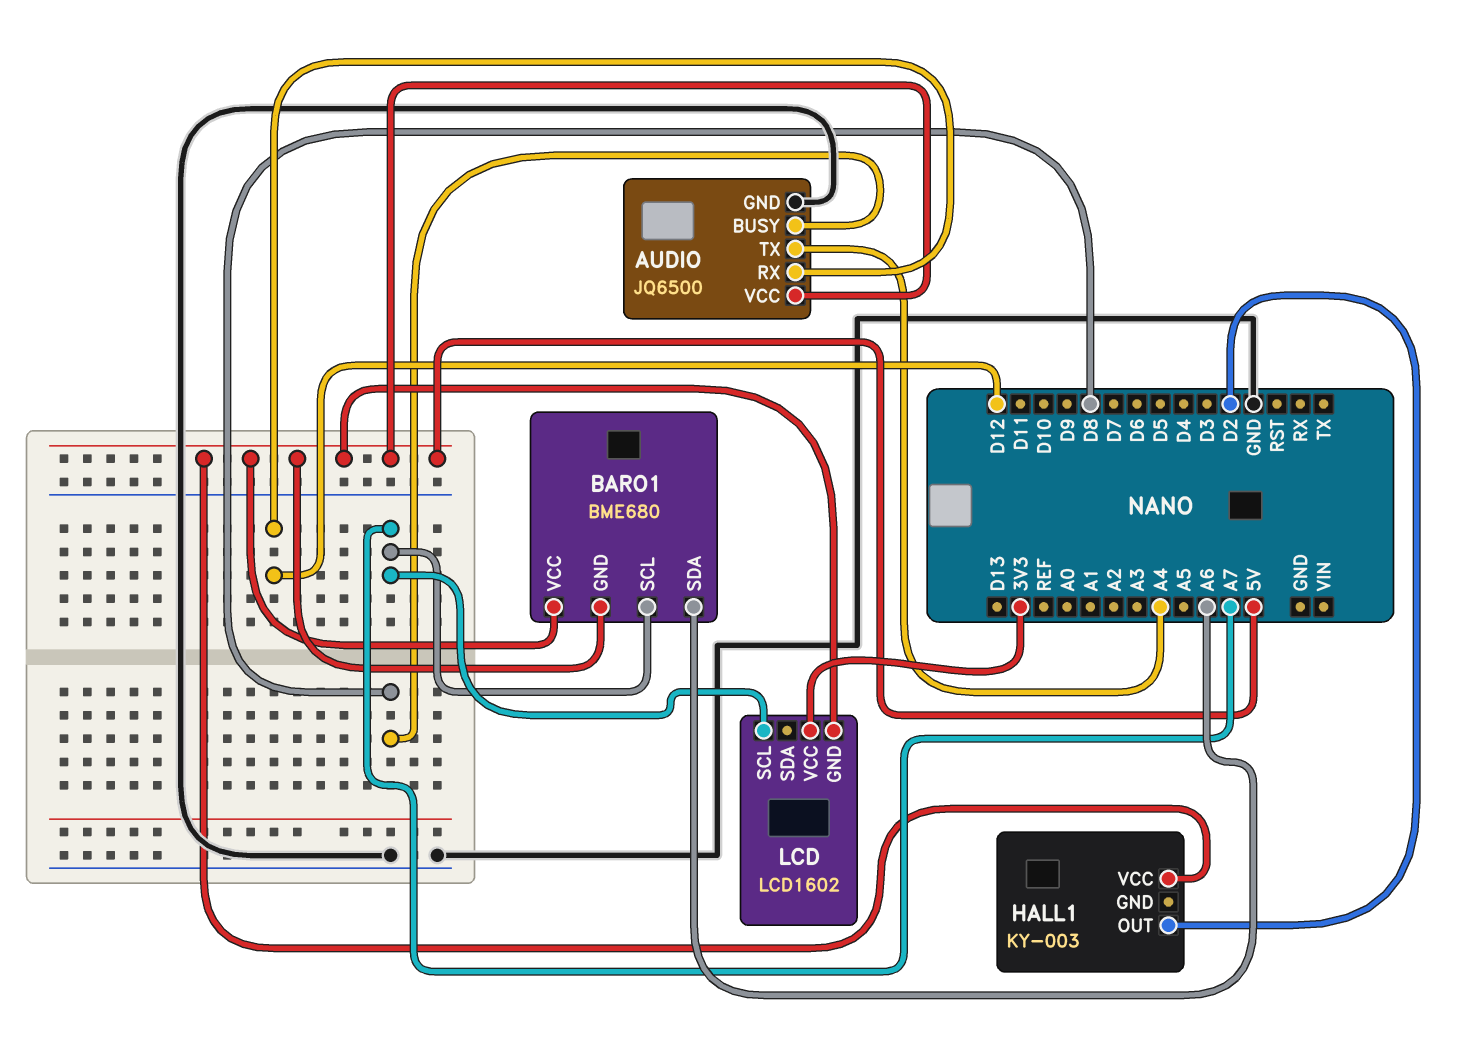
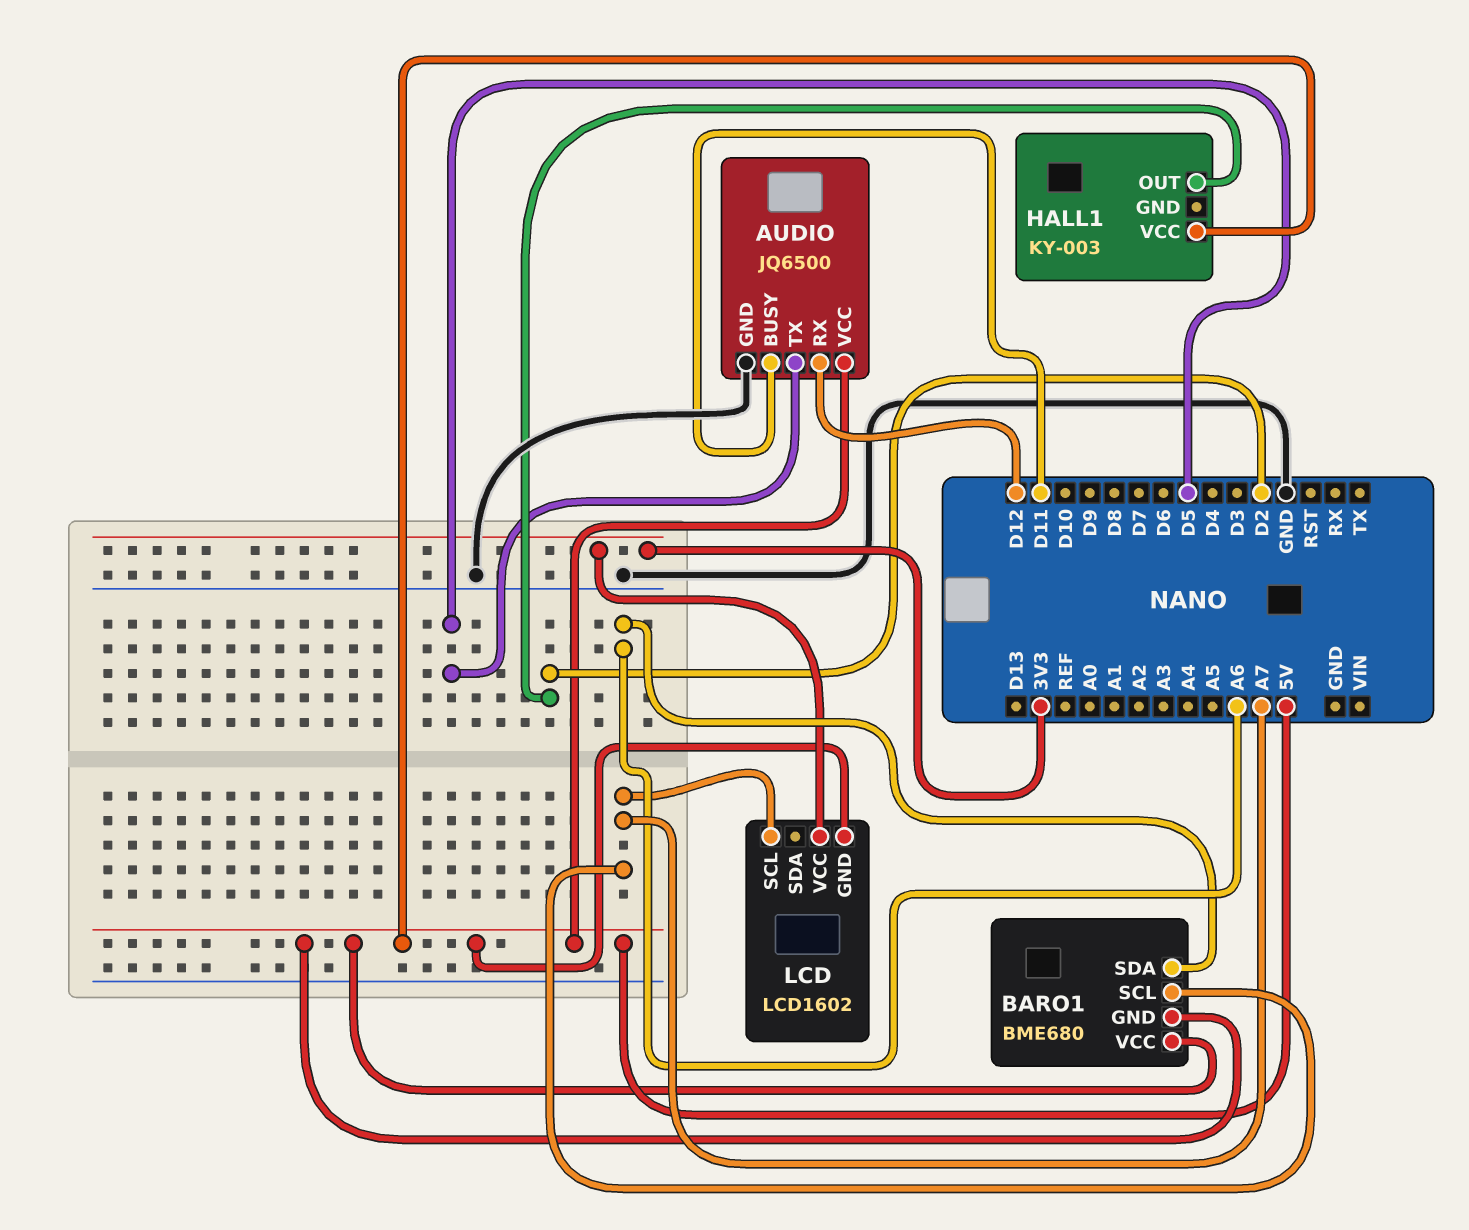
AUDIO pin BUSY: D8 -> D11
AUDIO pin TX: A4 -> D5

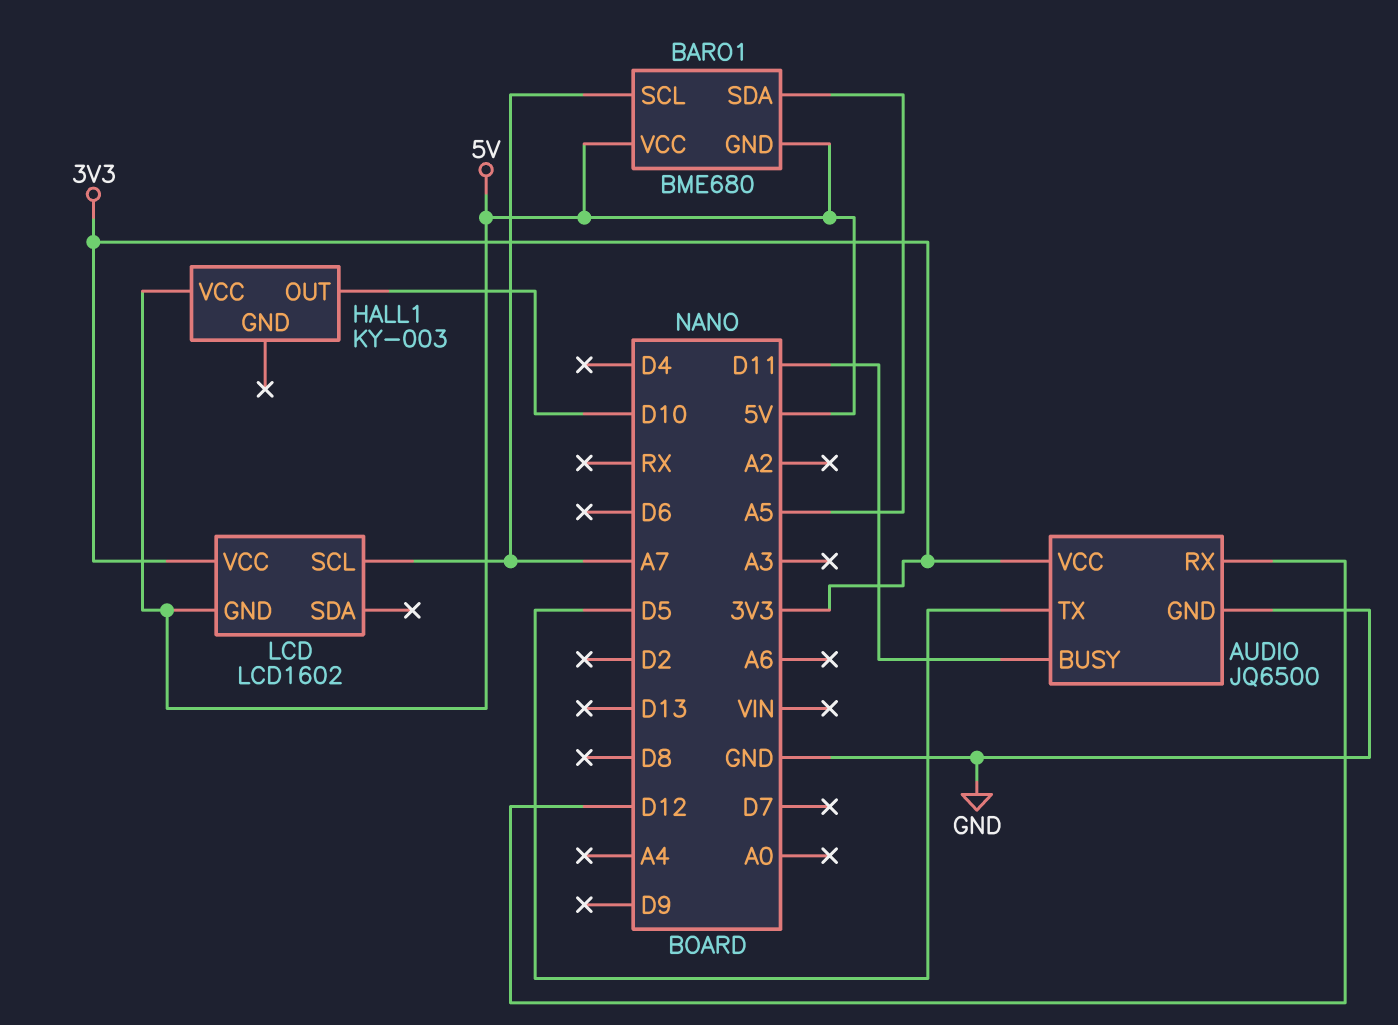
AUDIO pin VCC: 5V -> 3V3
BARO1 pin SDA: A6 -> A5
HALL1 pin OUT: D2 -> D10

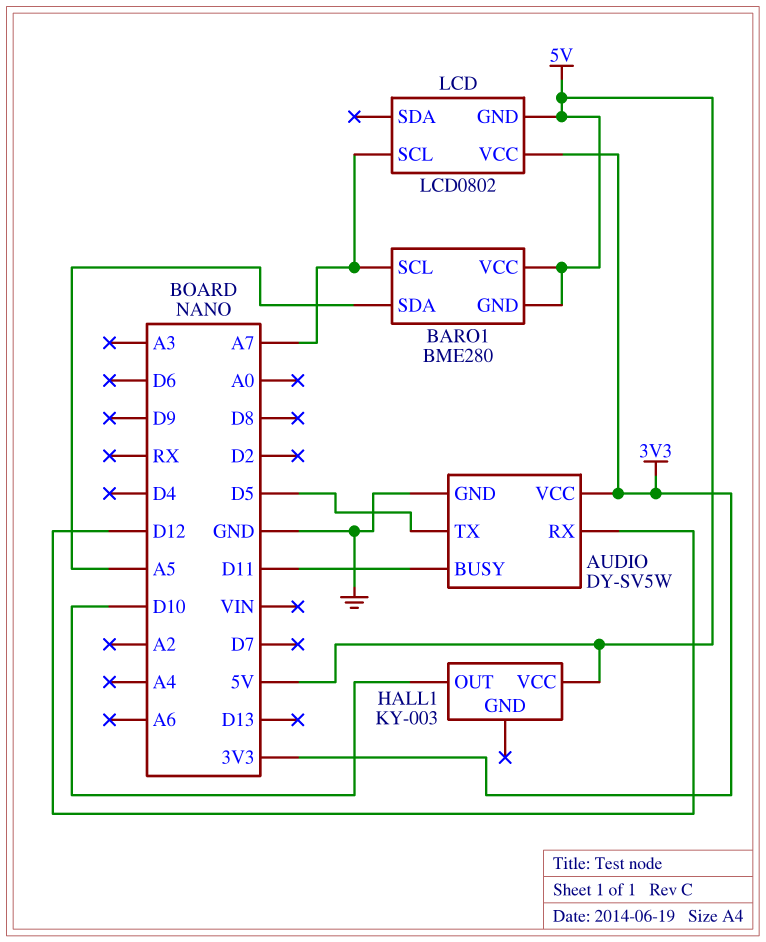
AUDIO: JQ6500 -> DY-SV5W
BARO1: BME680 -> BME280
LCD: LCD1602 -> LCD0802

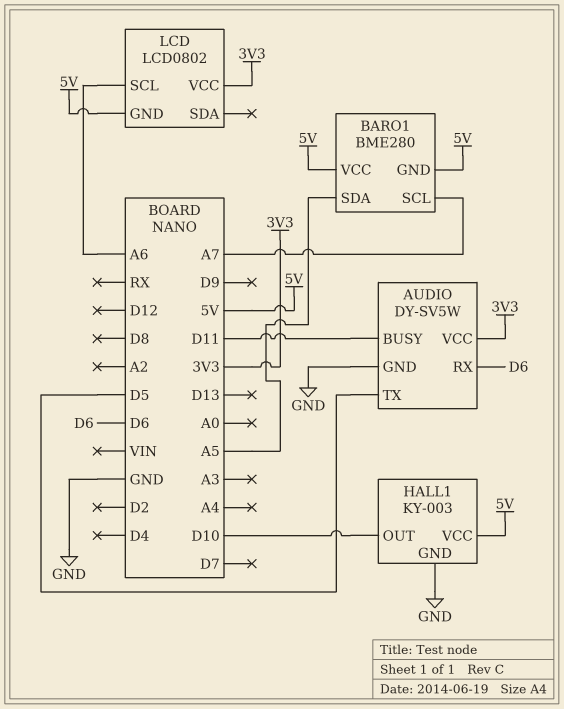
AUDIO pin RX: D12 -> D6
HALL1 pin GND: none -> GND
LCD pin SCL: A7 -> A6

